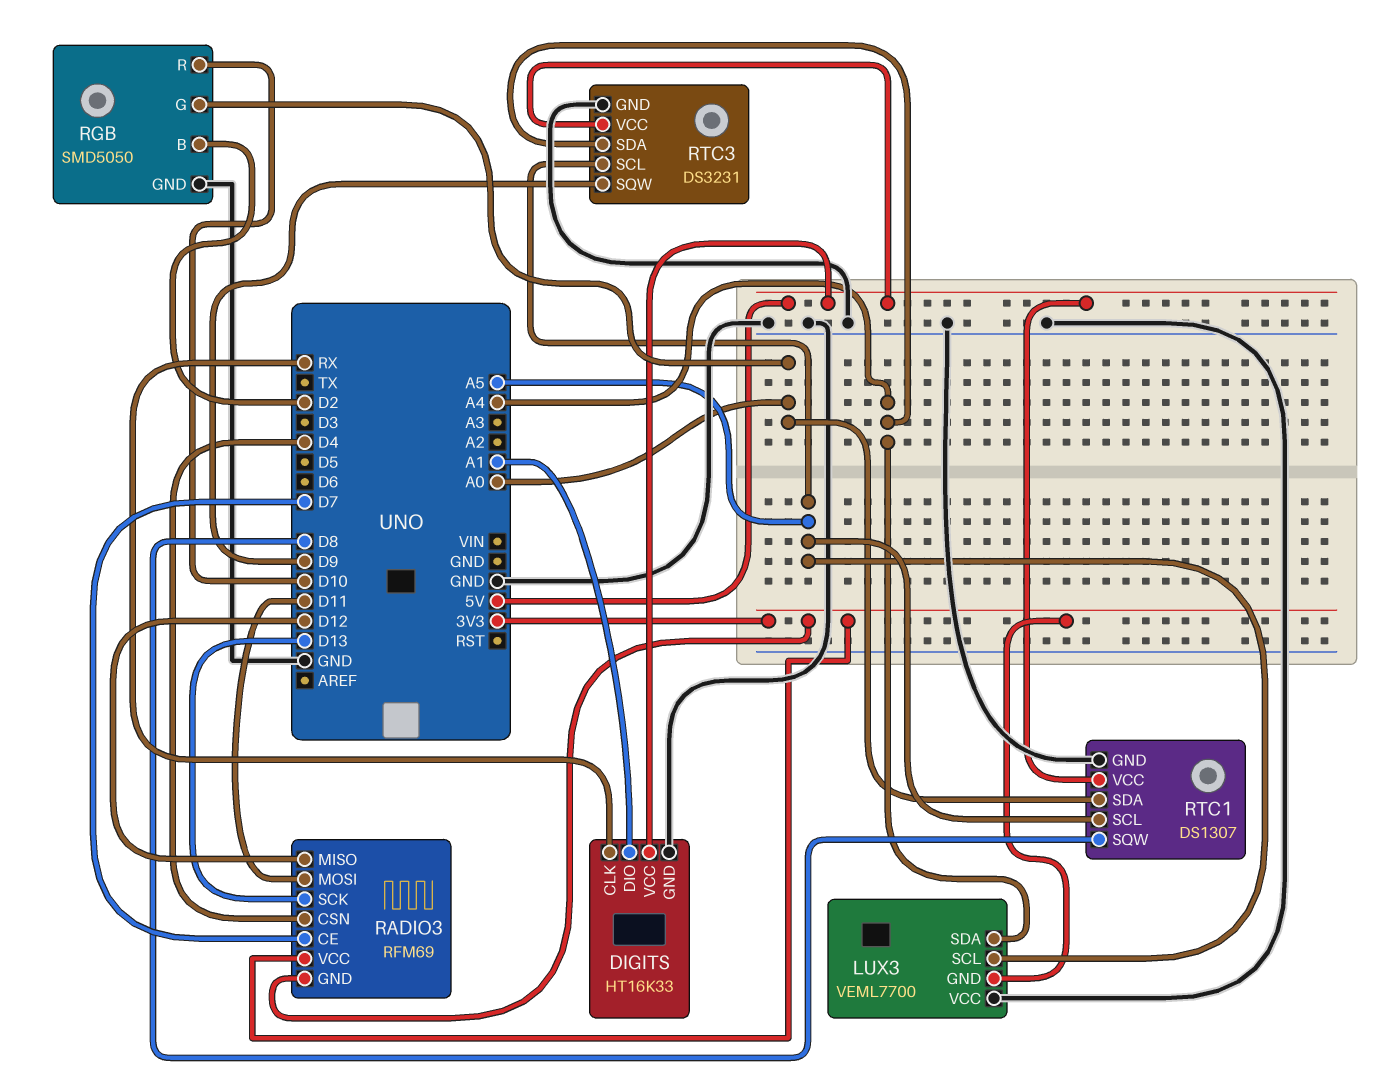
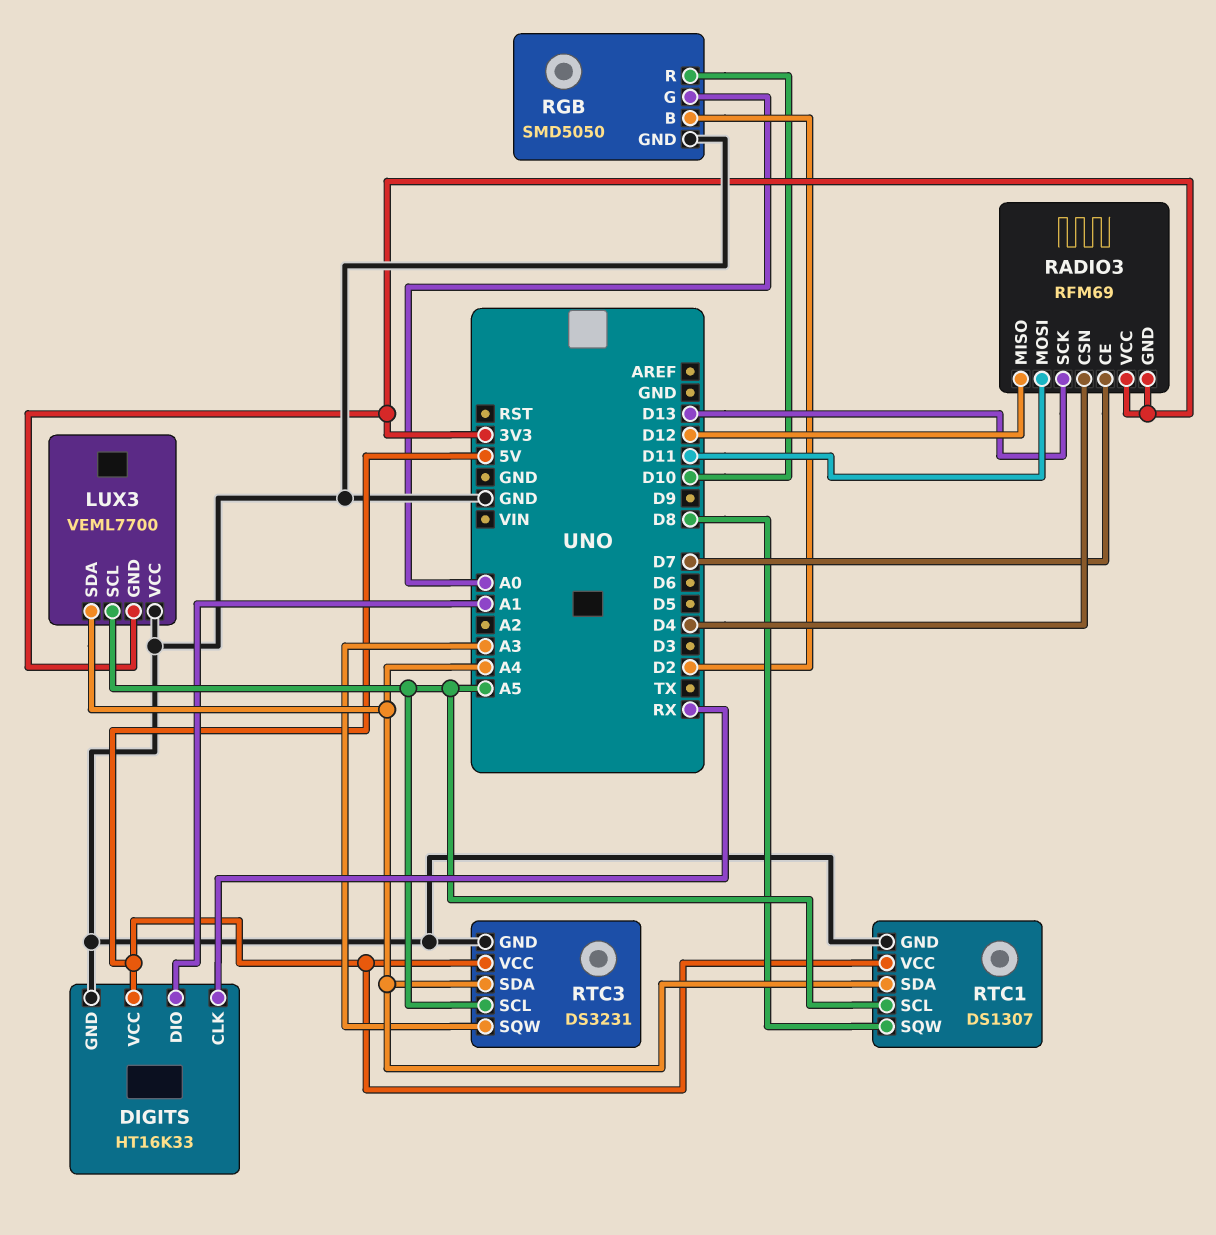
RTC1 pin SDA: A0 -> A4
RTC3 pin SQW: D9 -> A3

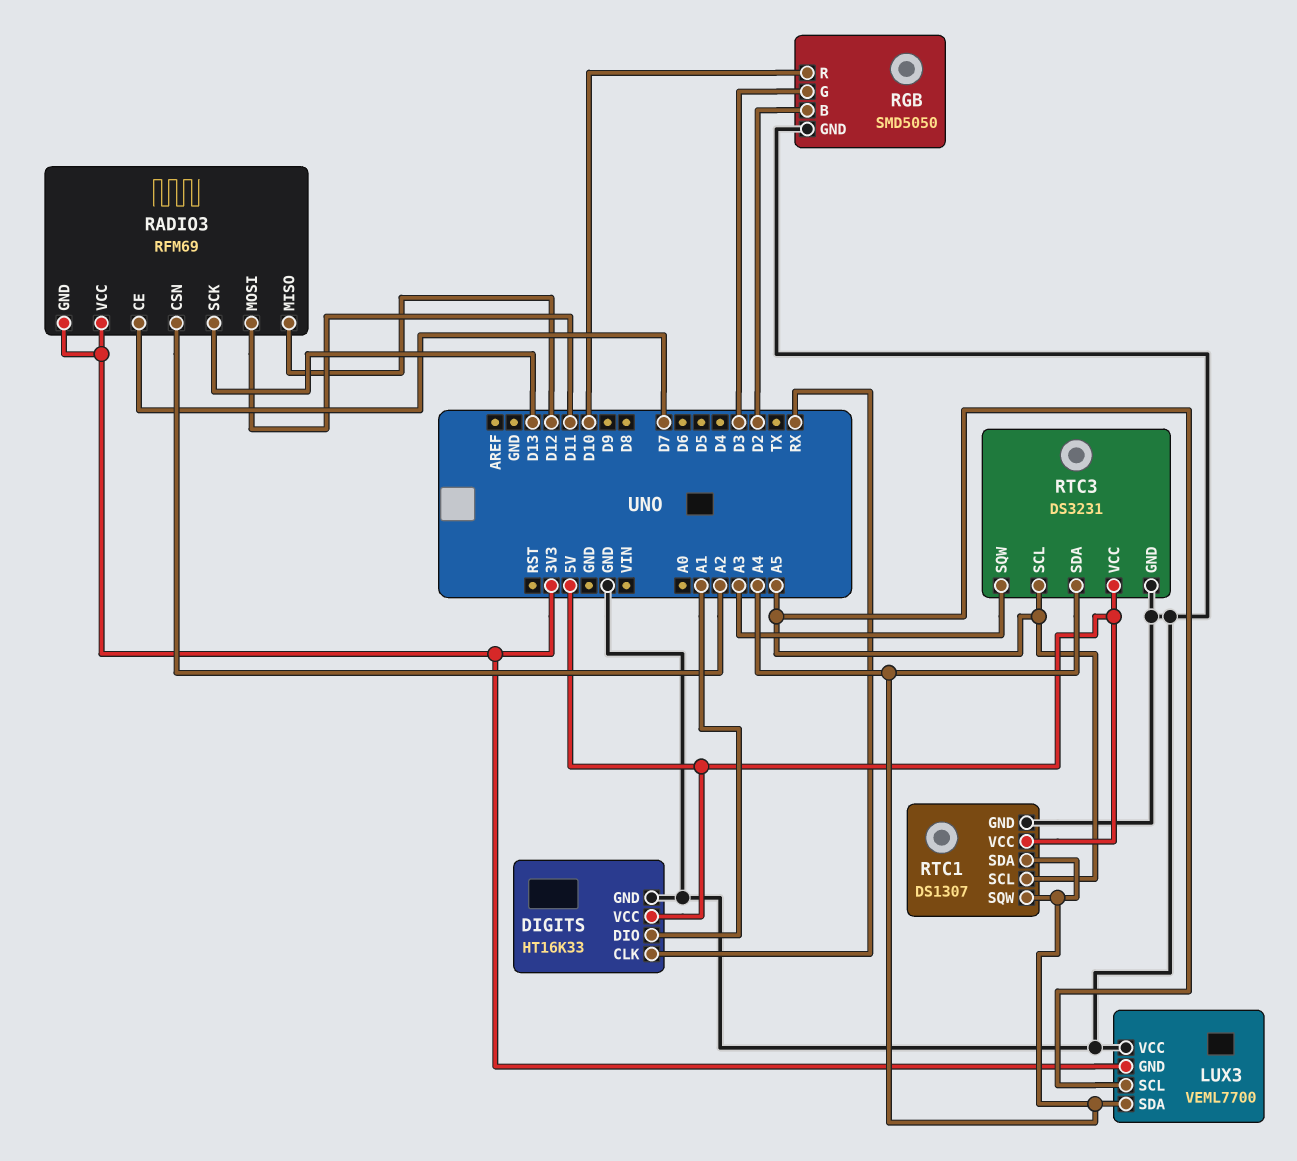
RADIO3 pin CSN: D4 -> A2
RGB pin G: A0 -> D3
RTC1 pin SQW: D8 -> A4

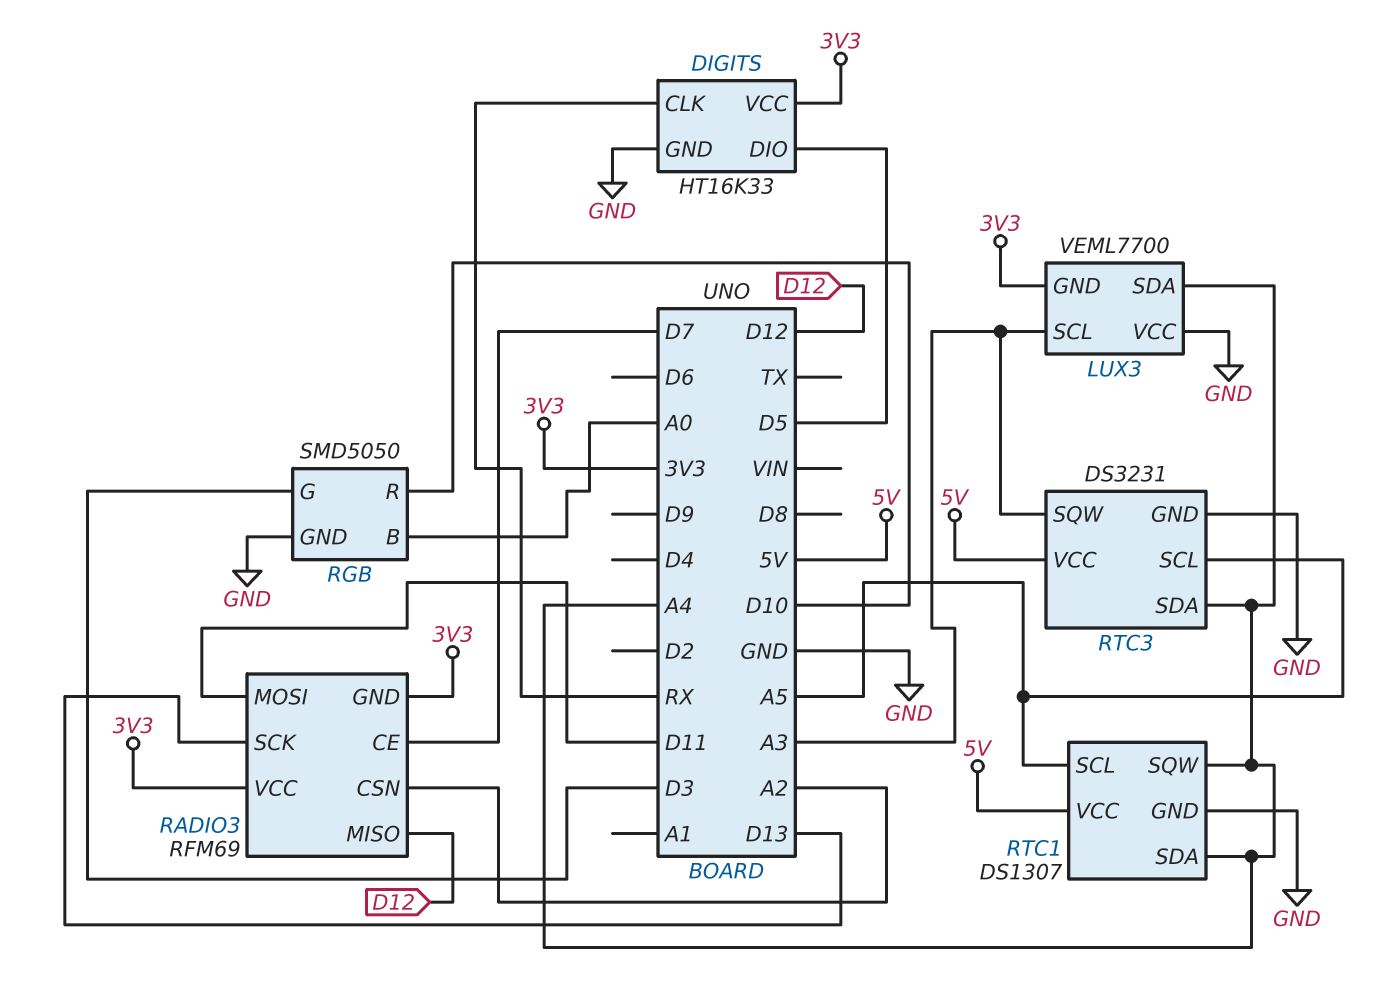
DIGITS pin DIO: A1 -> D5
DIGITS pin VCC: 5V -> 3V3
LUX3 pin SCL: A5 -> A3
RGB pin B: D2 -> A0

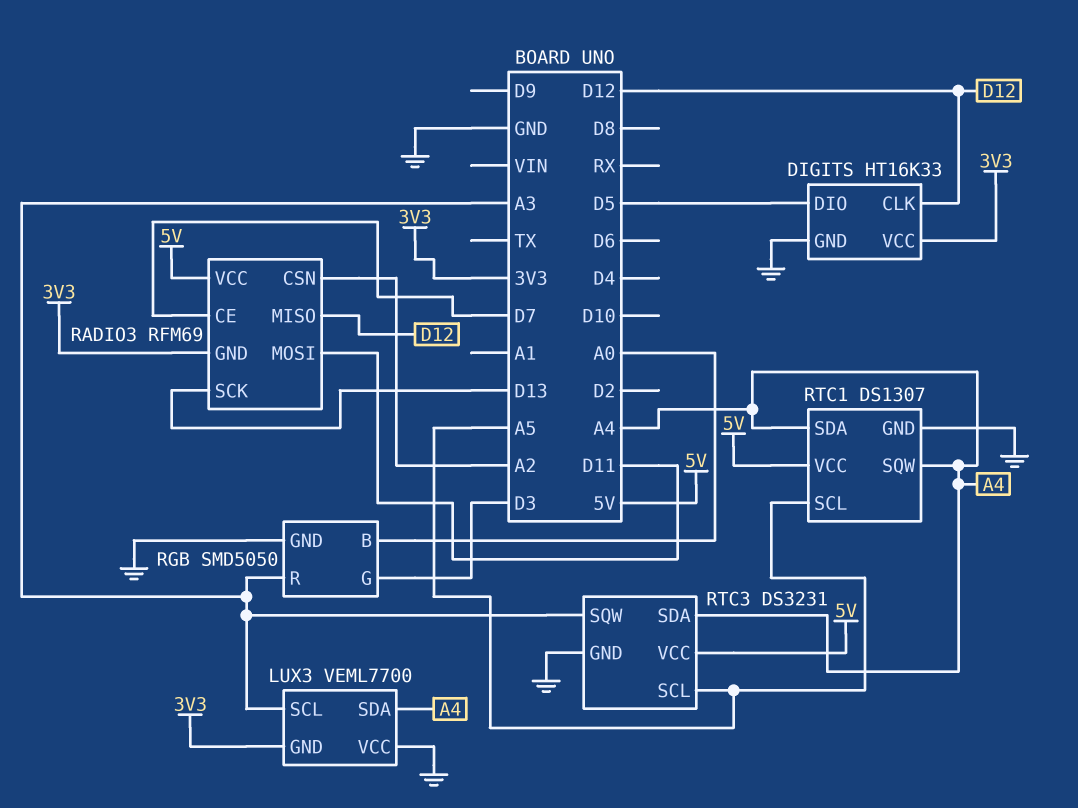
DIGITS pin CLK: RX -> D12
RADIO3 pin VCC: 3V3 -> 5V
RGB pin R: D10 -> A3

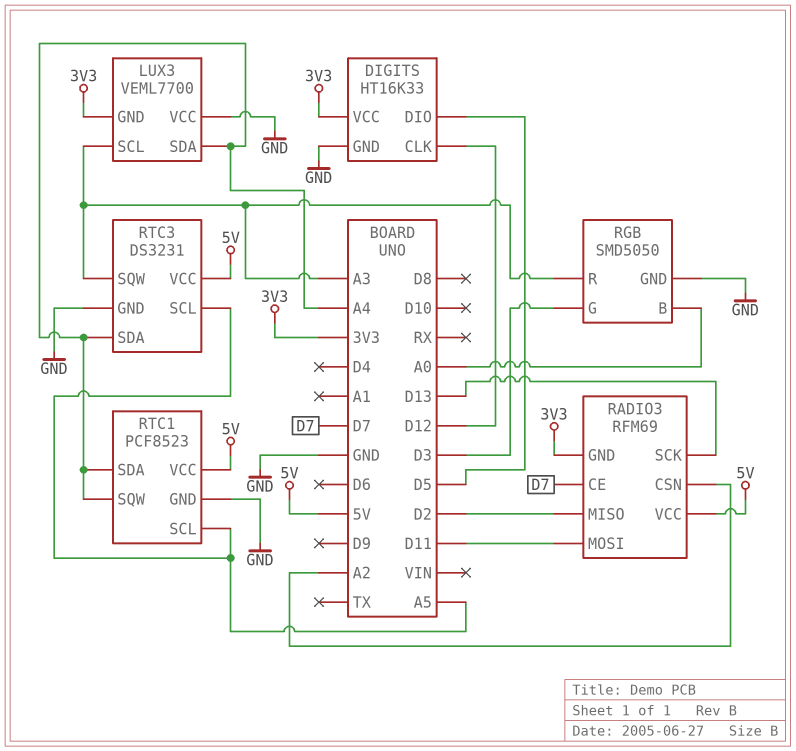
RADIO3 pin MISO: D12 -> D2
RTC1: DS1307 -> PCF8523

